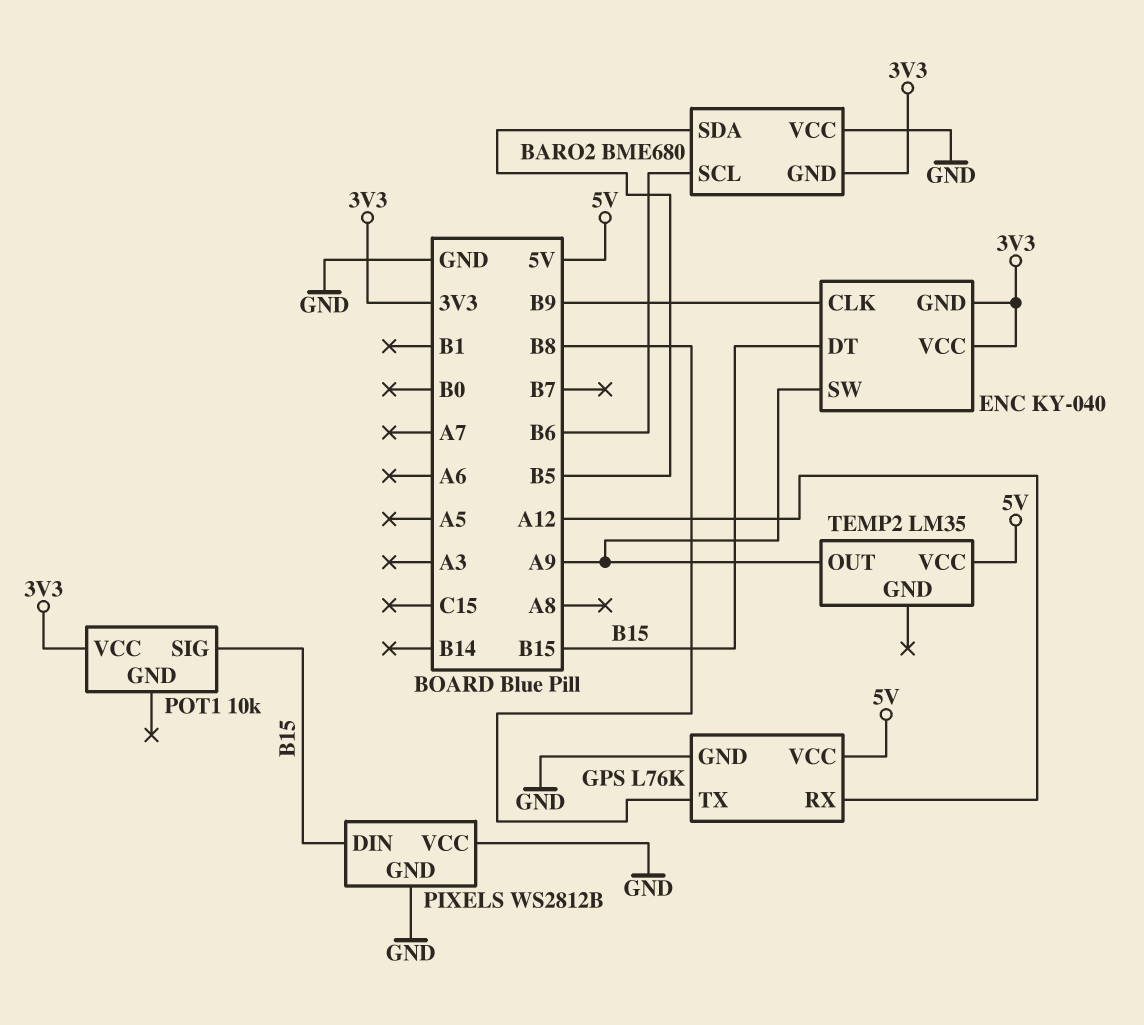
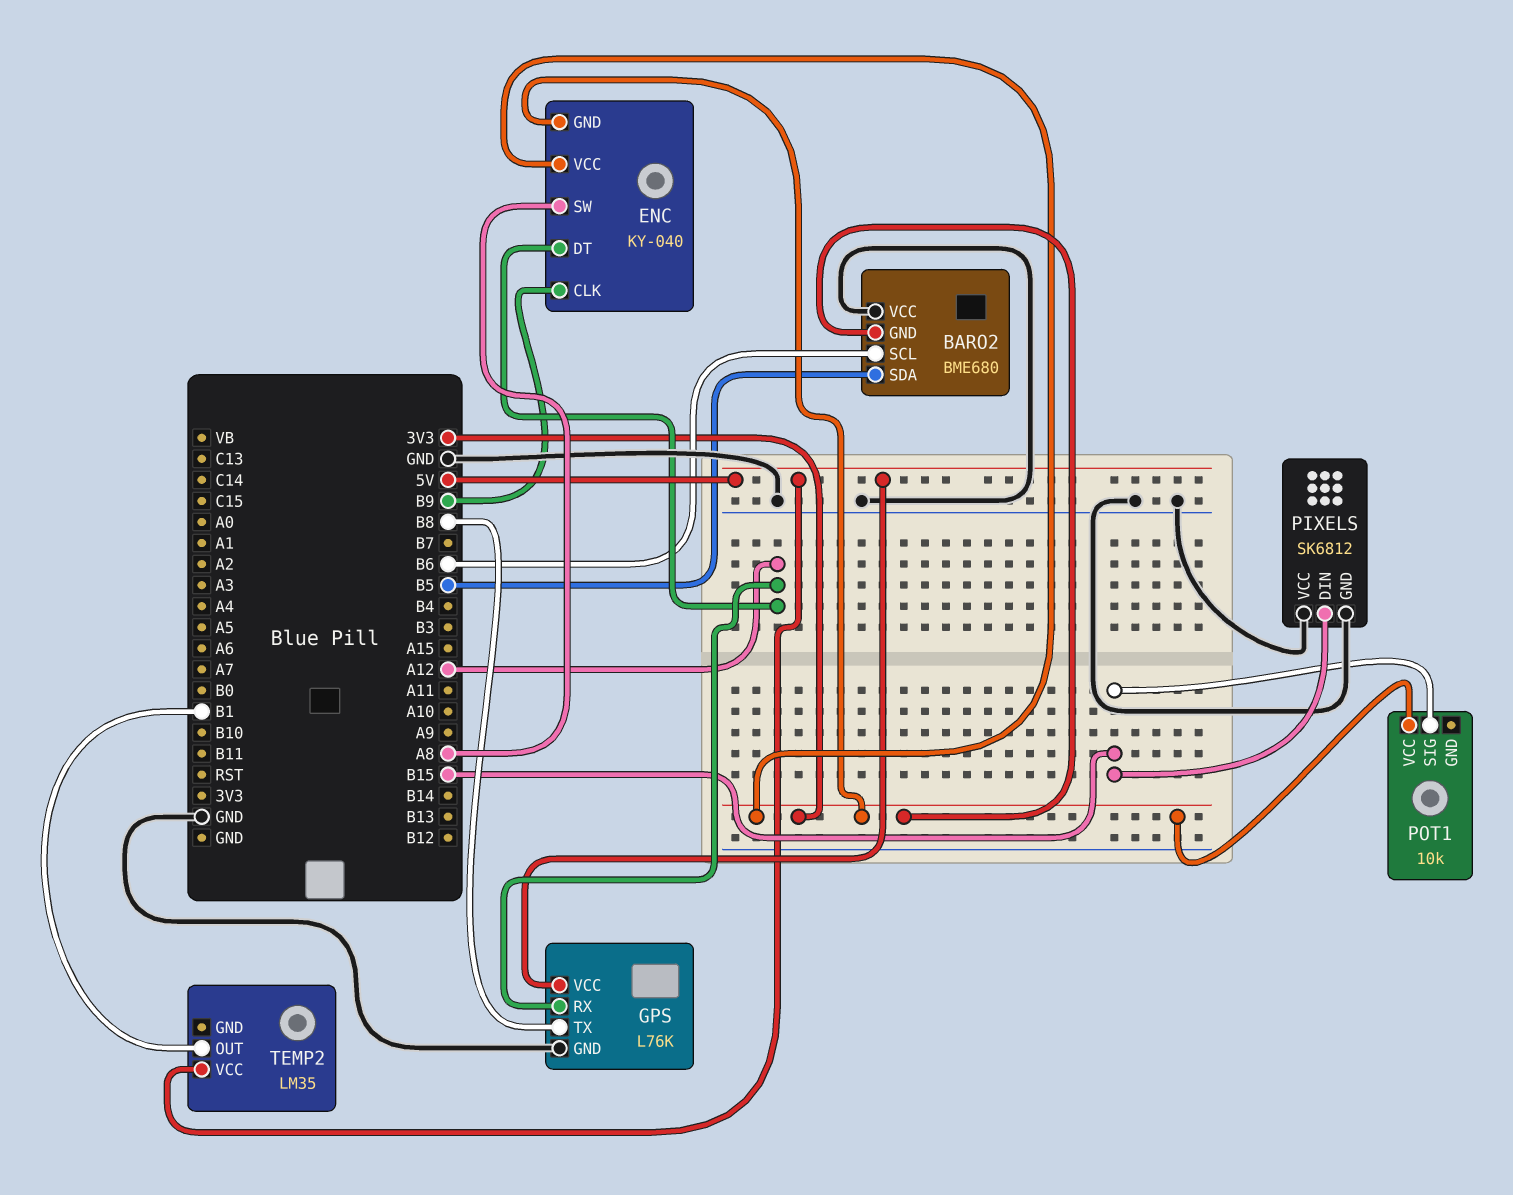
ENC pin DT: B15 -> A12
ENC pin SW: A9 -> A8
PIXELS: WS2812B -> SK6812
TEMP2 pin OUT: A9 -> B1

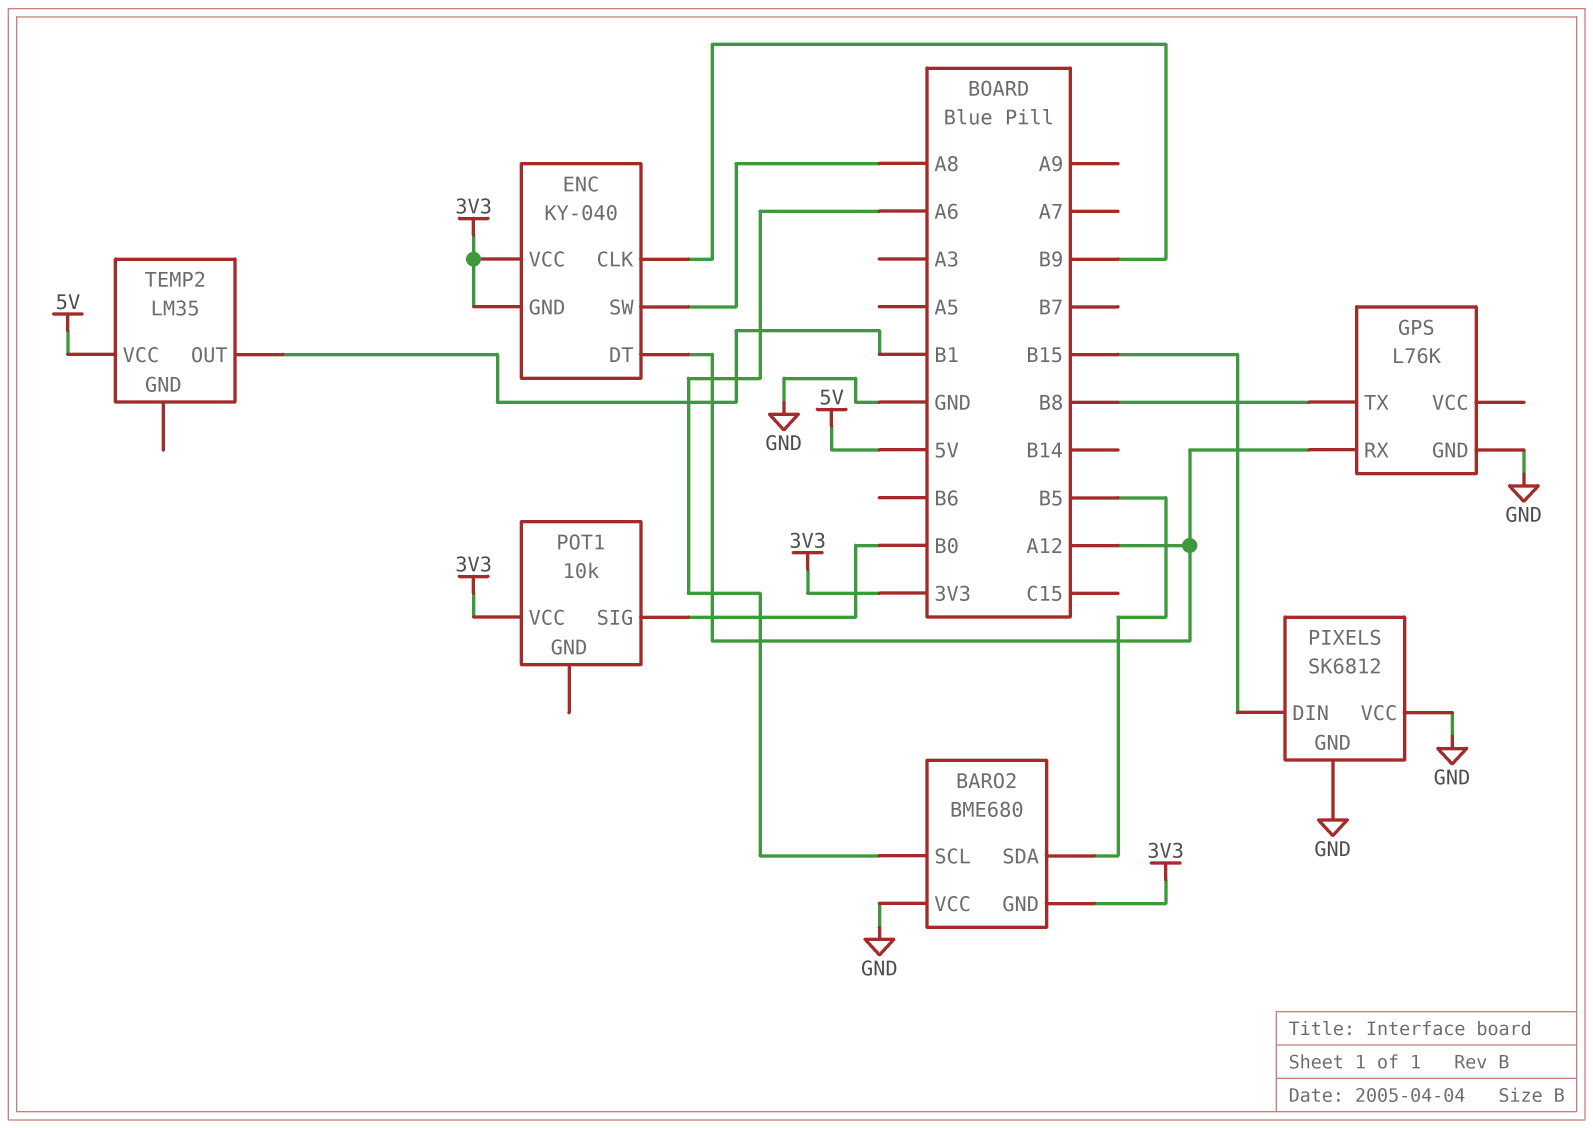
BARO2 pin SCL: B6 -> A6
GPS pin VCC: 5V -> none
POT1 pin SIG: B15 -> B0

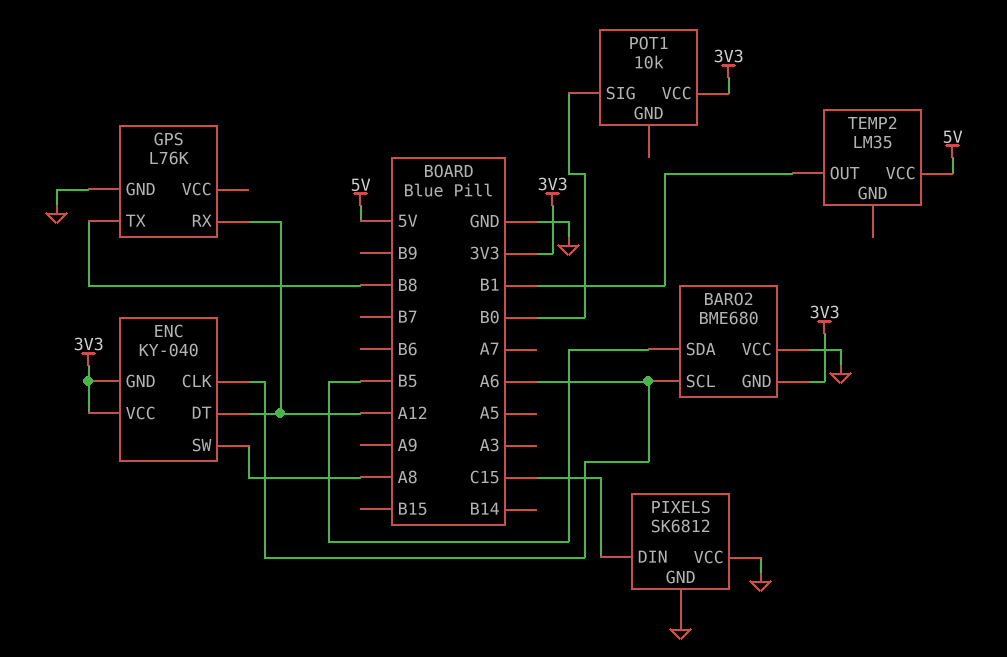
ENC pin CLK: B9 -> A6
PIXELS pin DIN: B15 -> C15

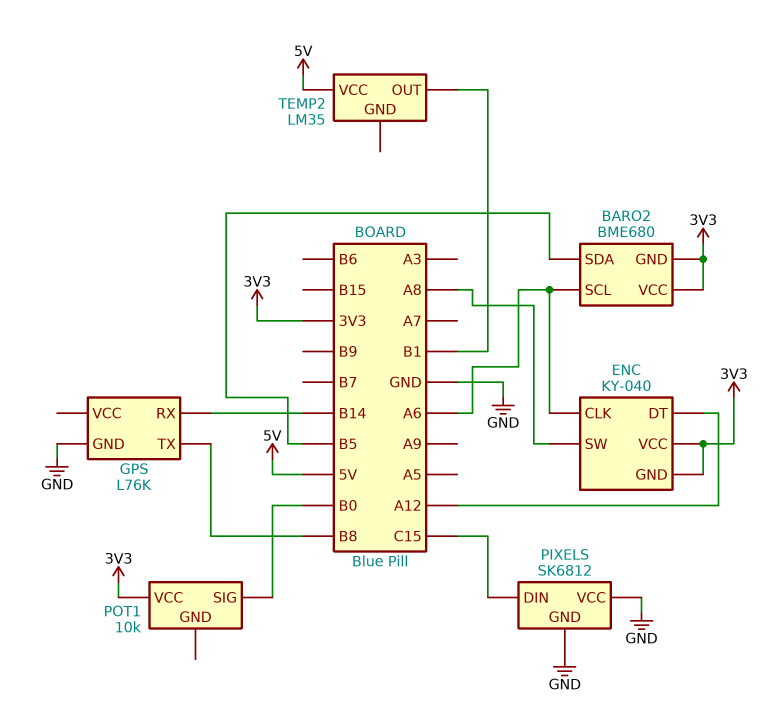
BARO2 pin VCC: GND -> 3V3
GPS pin RX: A12 -> B14

